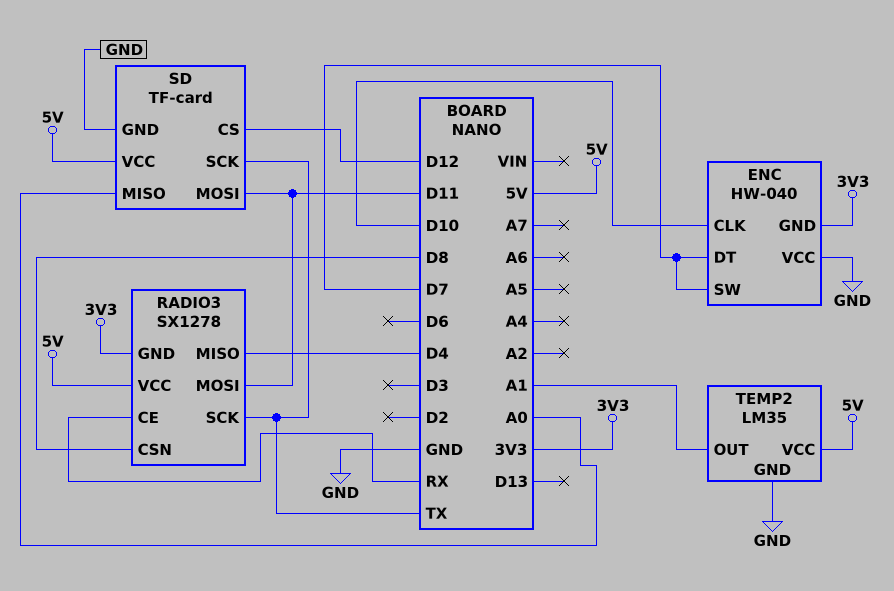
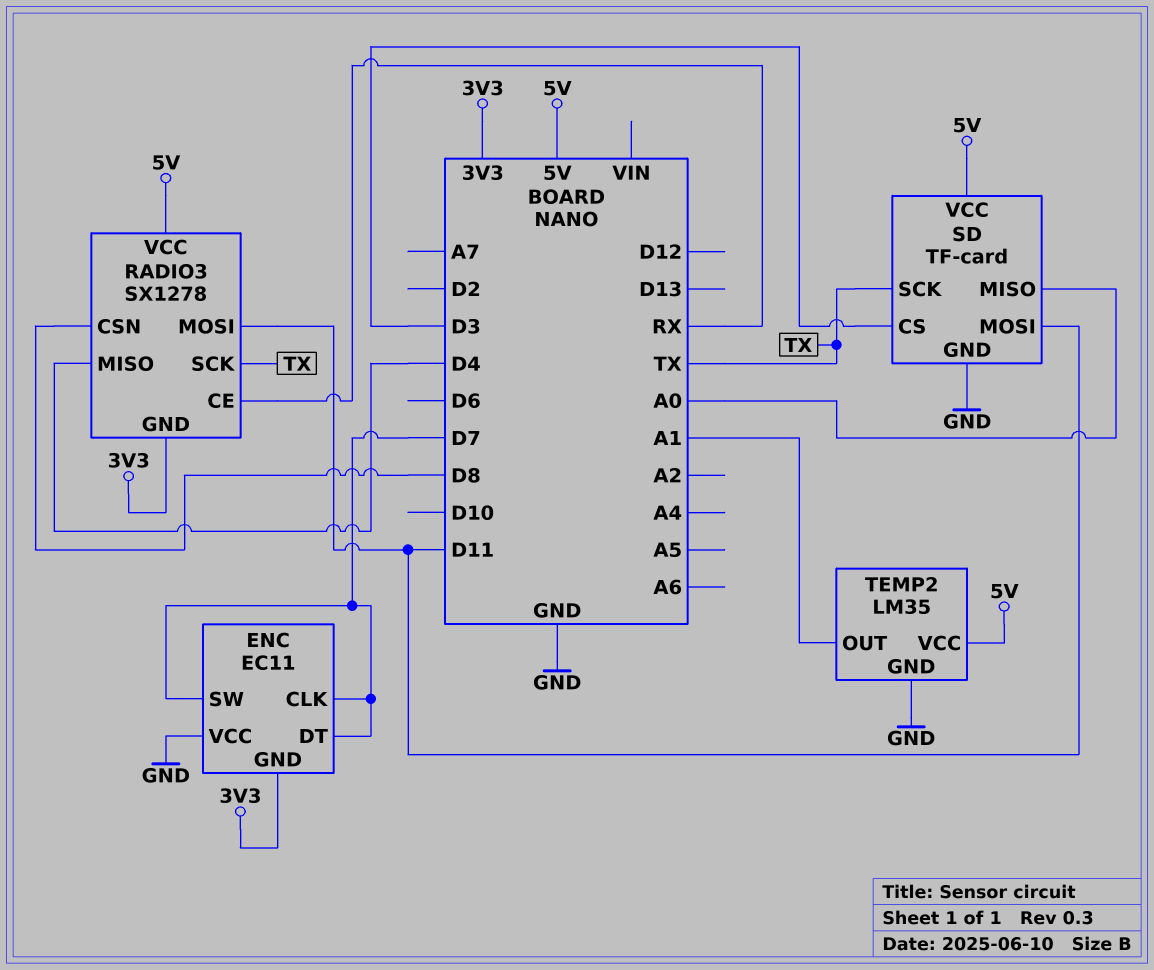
ENC: HW-040 -> EC11
ENC pin CLK: D10 -> D7
SD pin CS: D12 -> D3

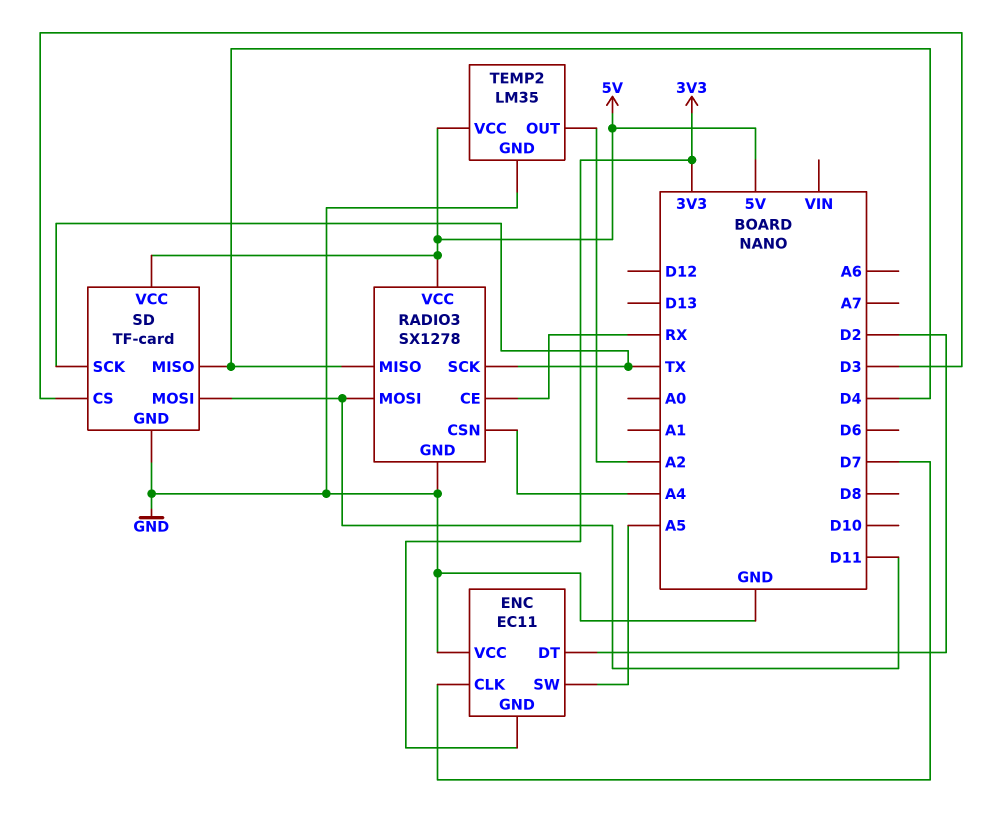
ENC pin DT: D7 -> D2
ENC pin SW: D7 -> A5
RADIO3 pin CSN: D8 -> A4
RADIO3 pin GND: 3V3 -> GND
SD pin MISO: A0 -> D4
TEMP2 pin OUT: A1 -> A2

